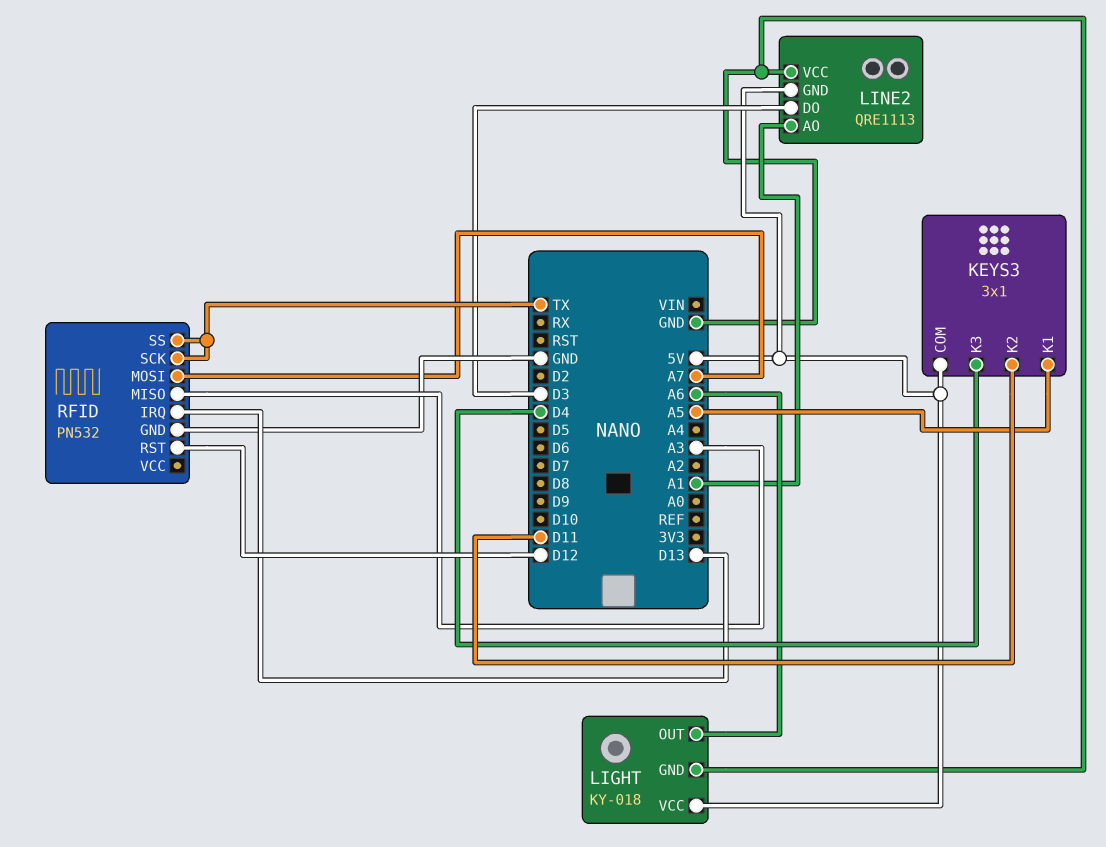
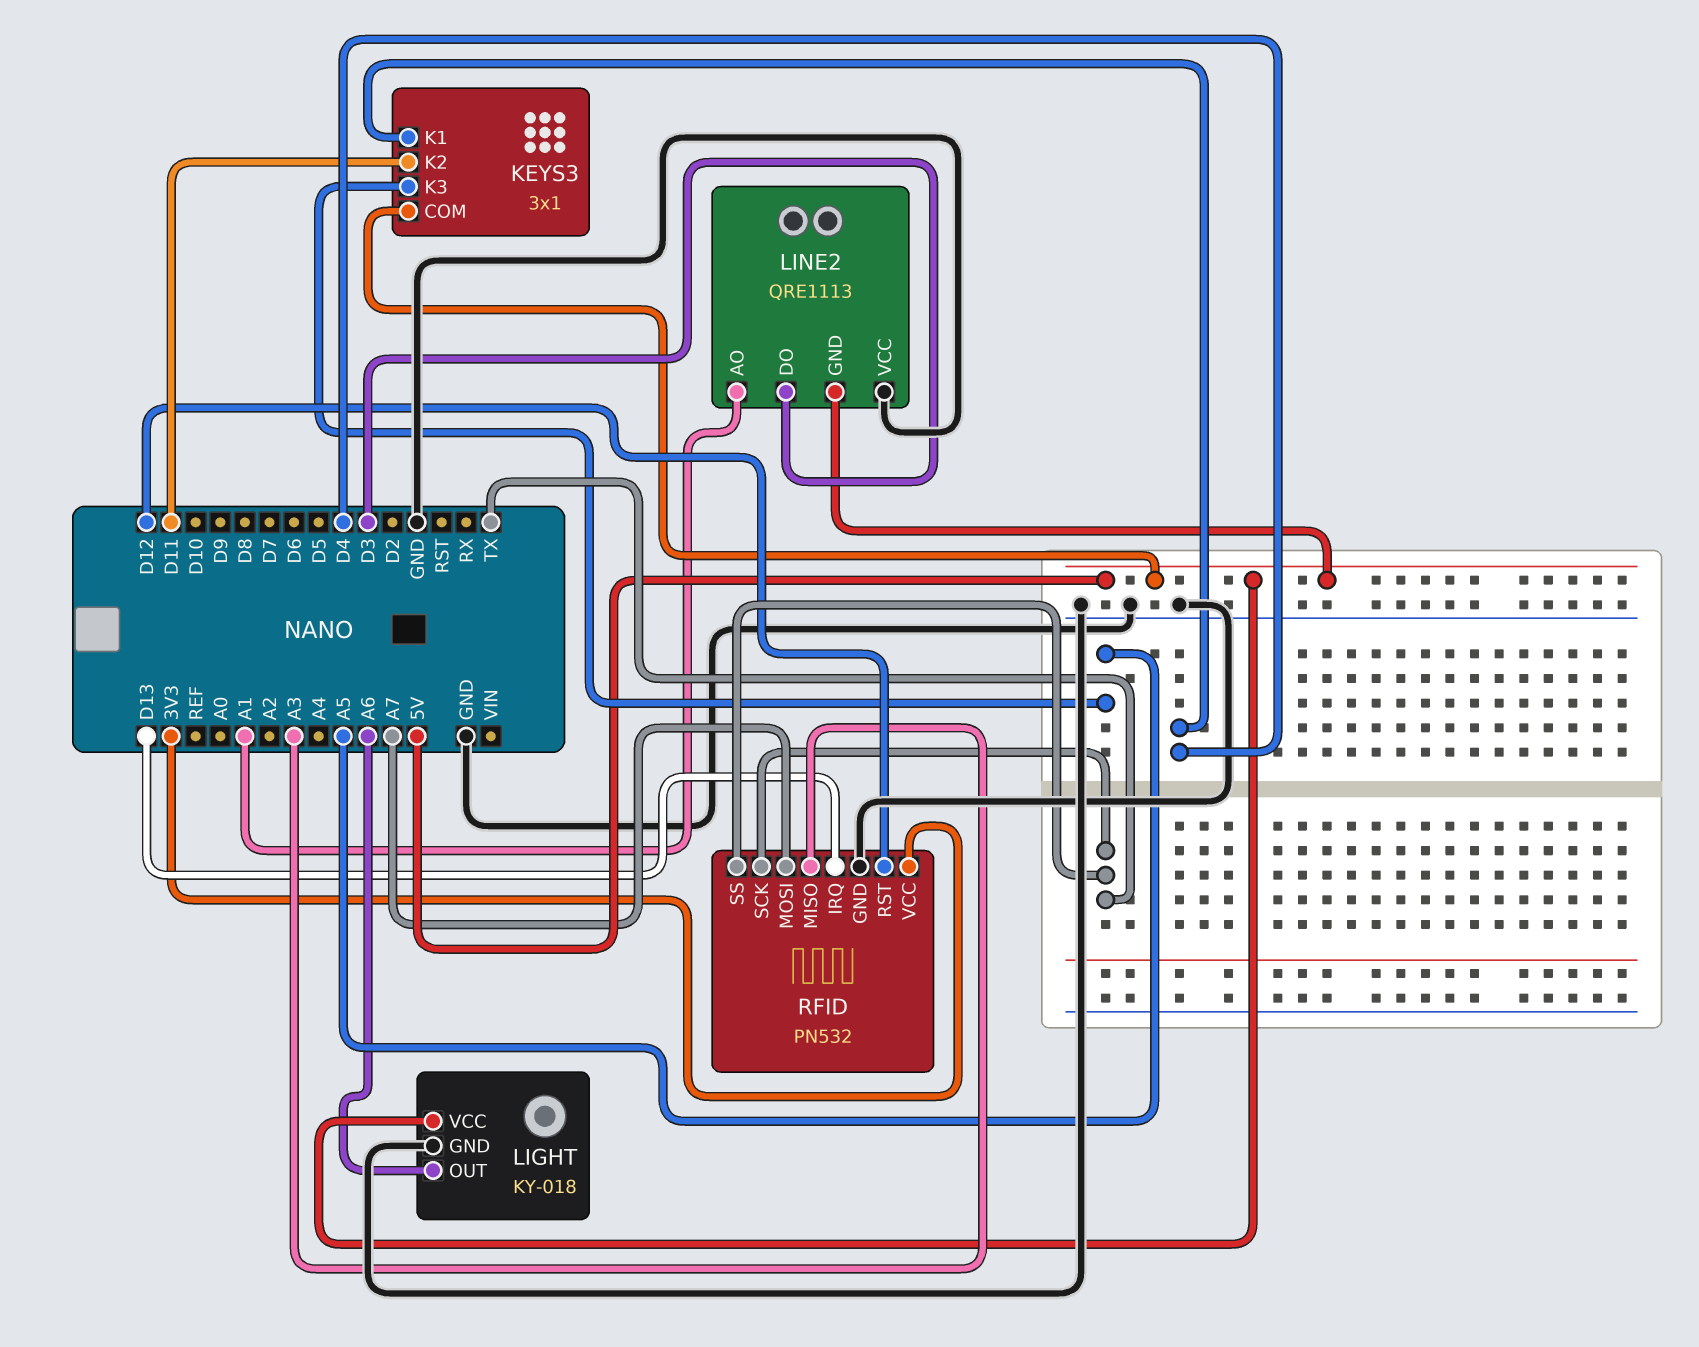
KEYS3 pin K1: A5 -> D4
KEYS3 pin K3: D4 -> A5
RFID pin VCC: none -> 3V3

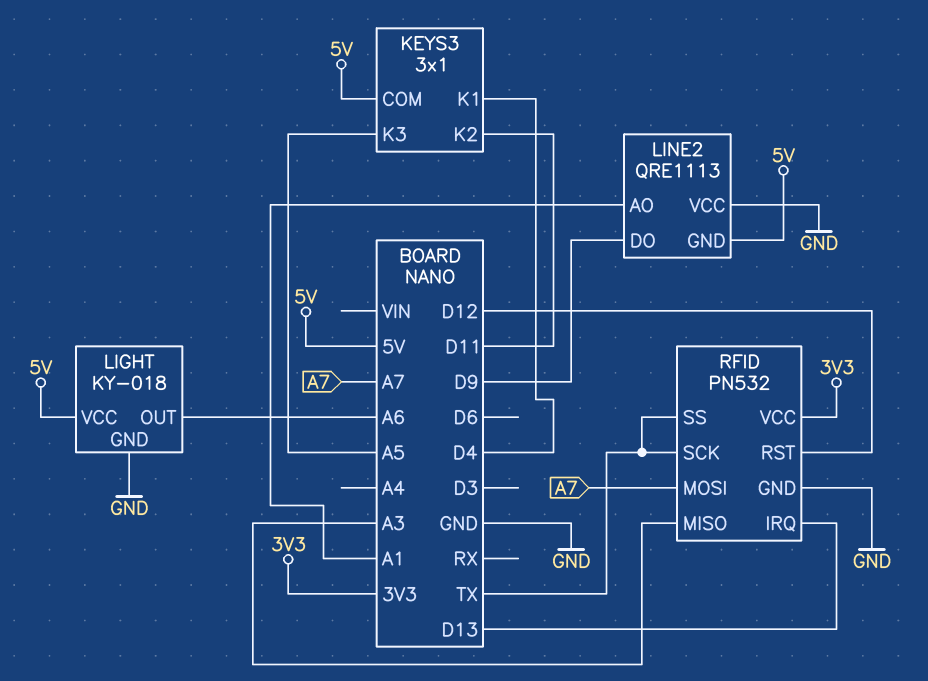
LINE2 pin DO: D3 -> D9

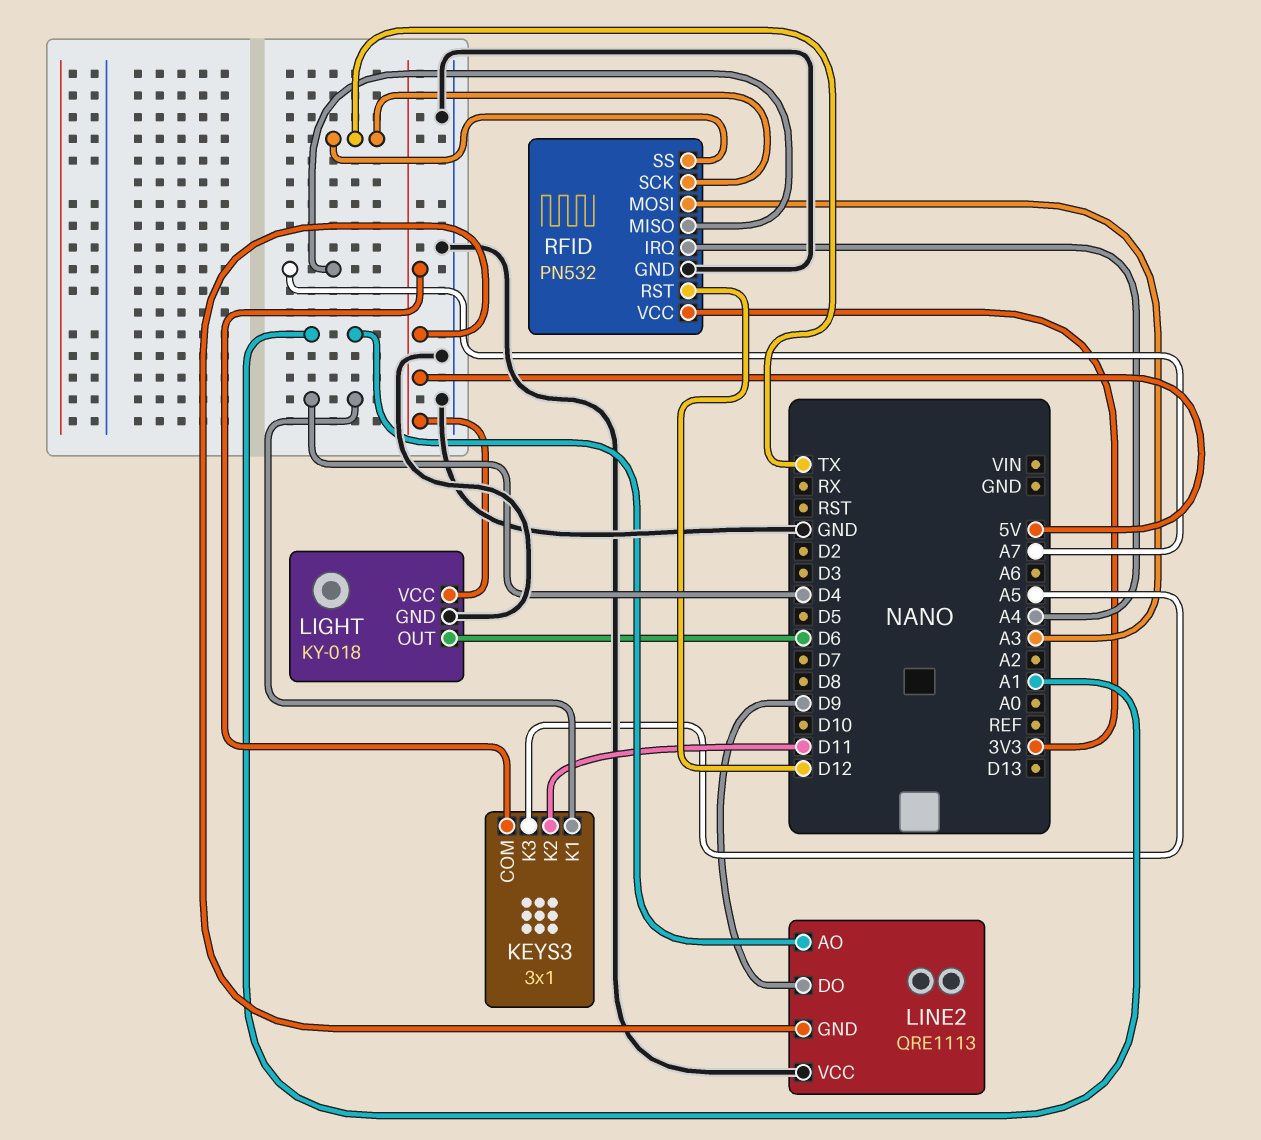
LIGHT pin OUT: A6 -> D6
RFID pin IRQ: D13 -> A4
RFID pin MISO: A3 -> A7
RFID pin MOSI: A7 -> A3

